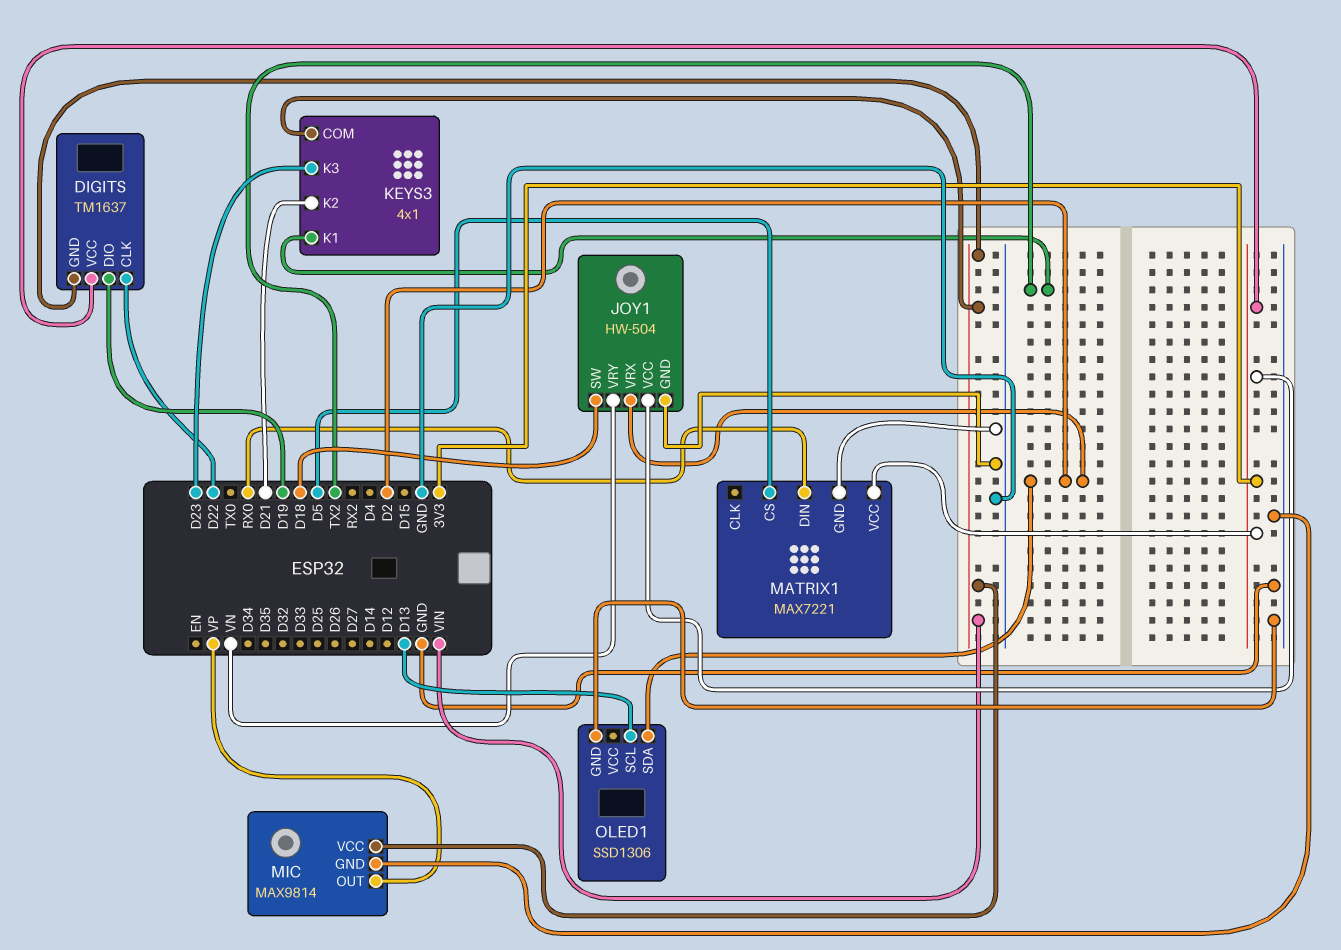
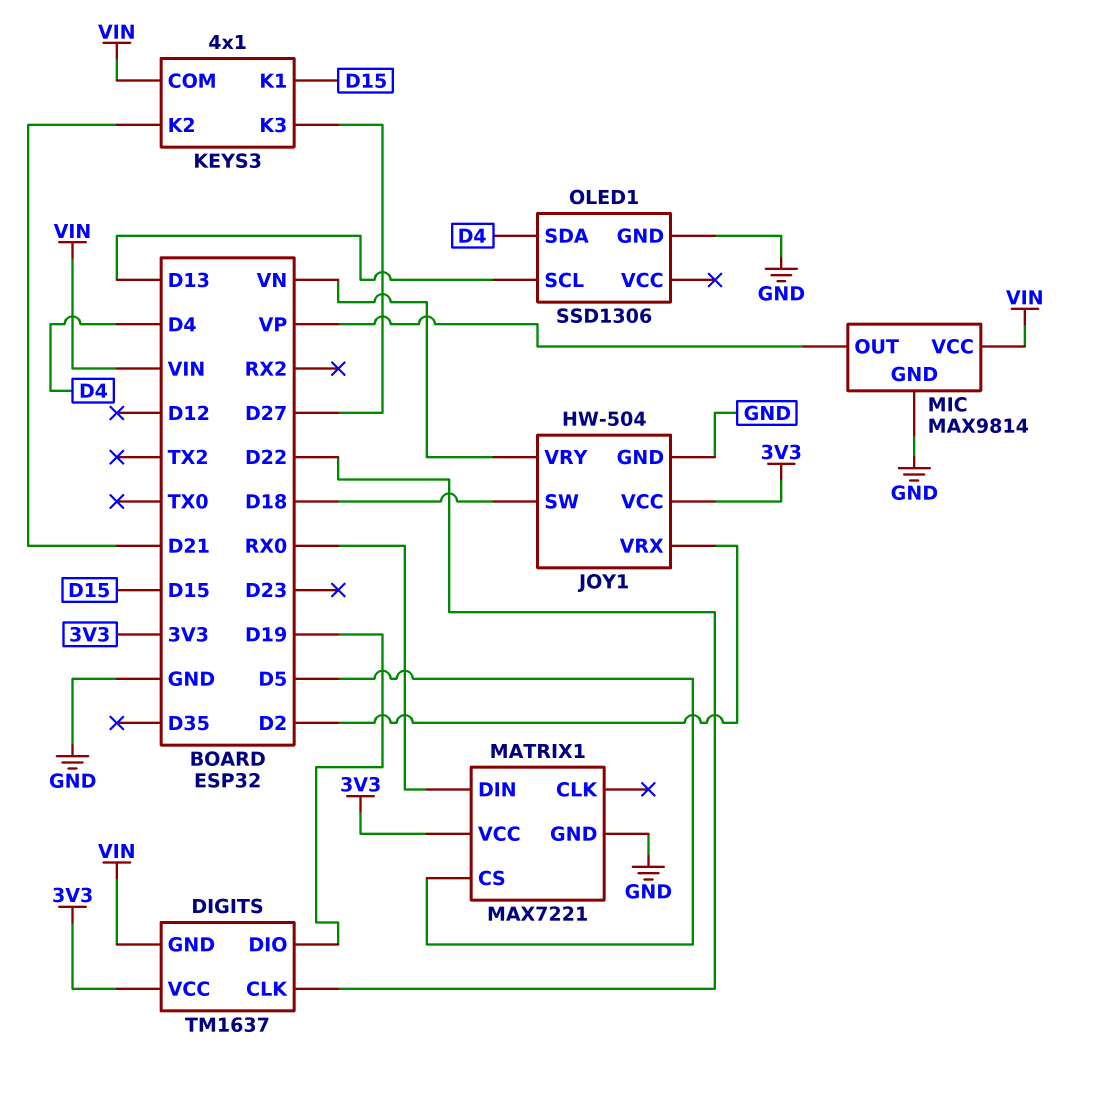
KEYS3 pin K1: TX2 -> D15
KEYS3 pin K3: D23 -> D27
OLED1 pin SDA: D2 -> D4

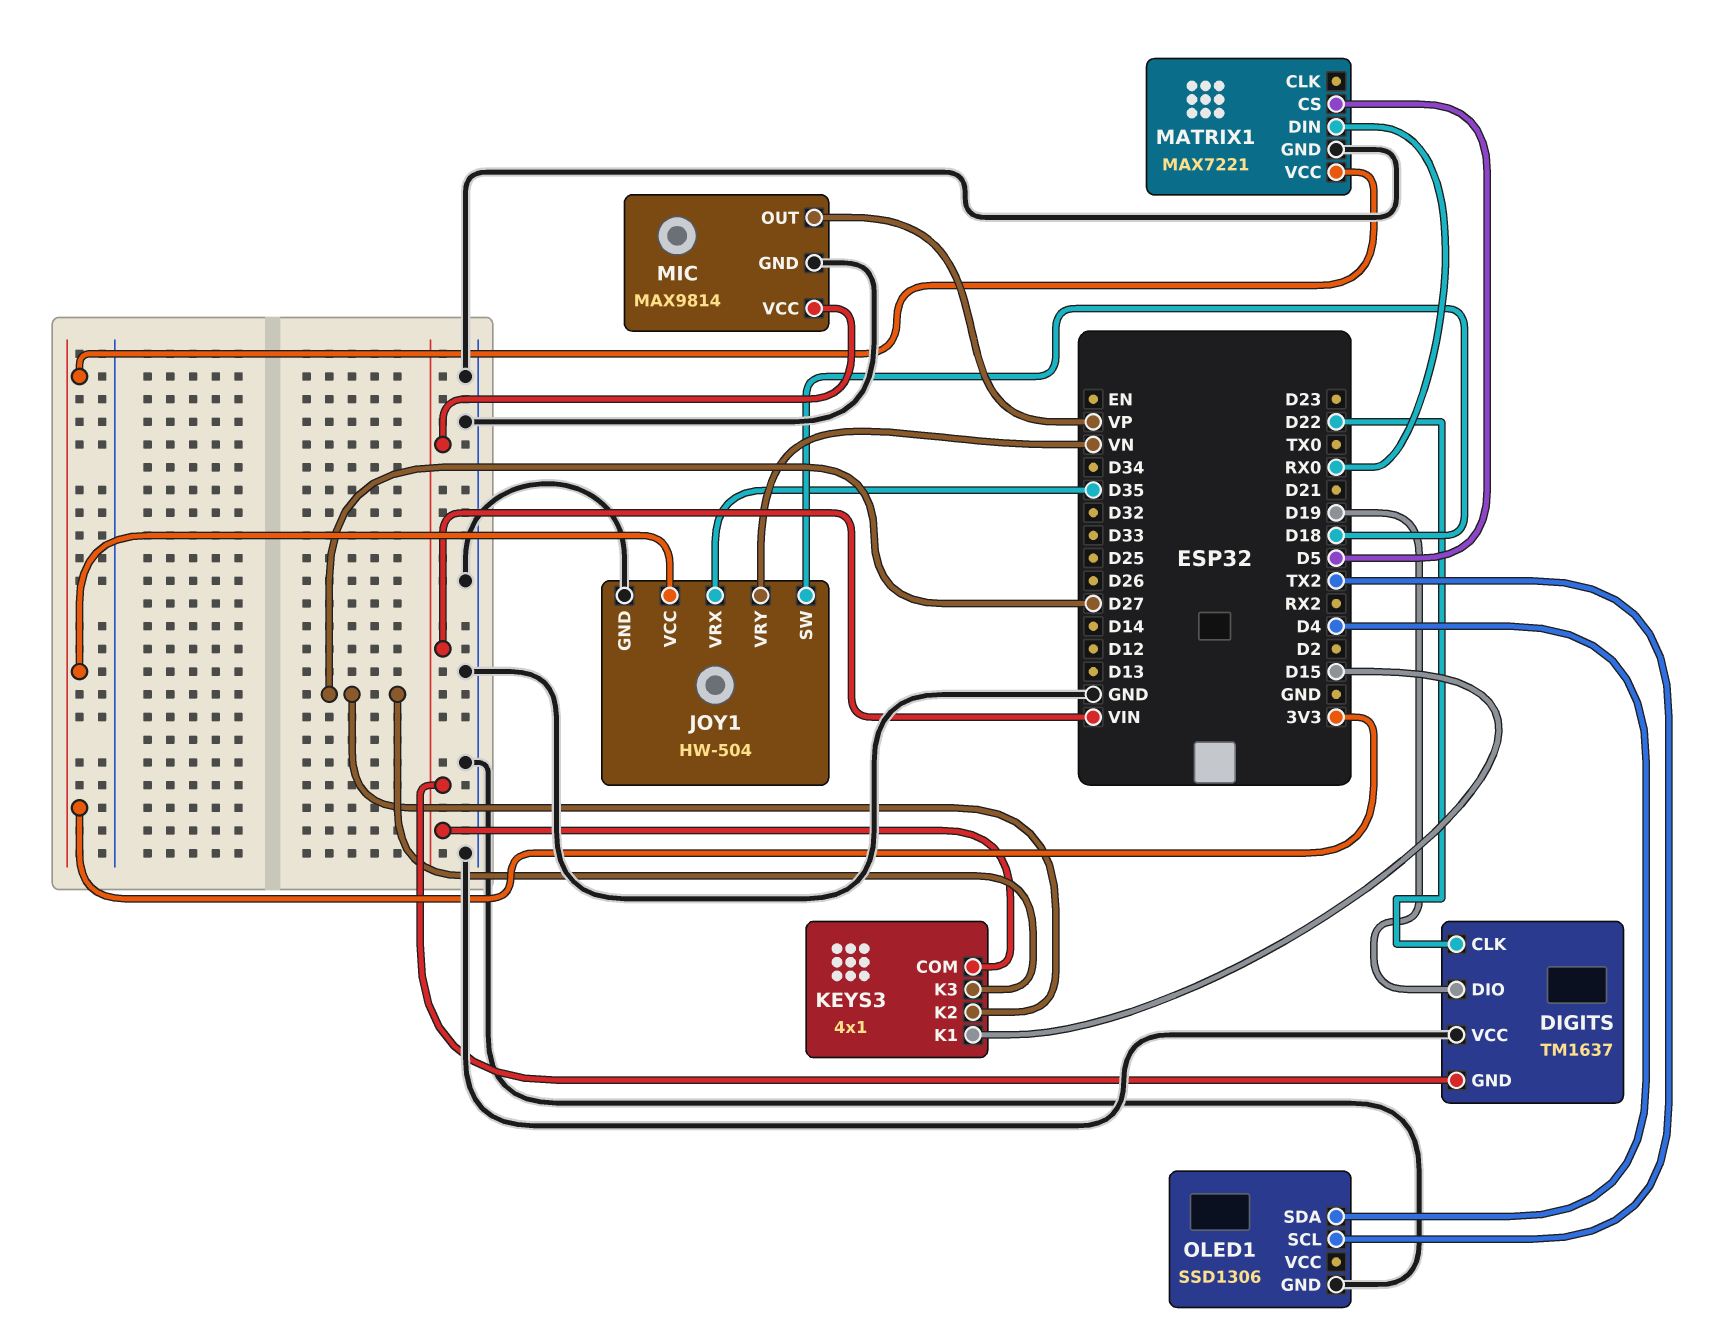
DIGITS pin VCC: 3V3 -> GND
JOY1 pin VRX: D2 -> D35
KEYS3 pin K2: D21 -> D27
OLED1 pin SCL: D13 -> TX2

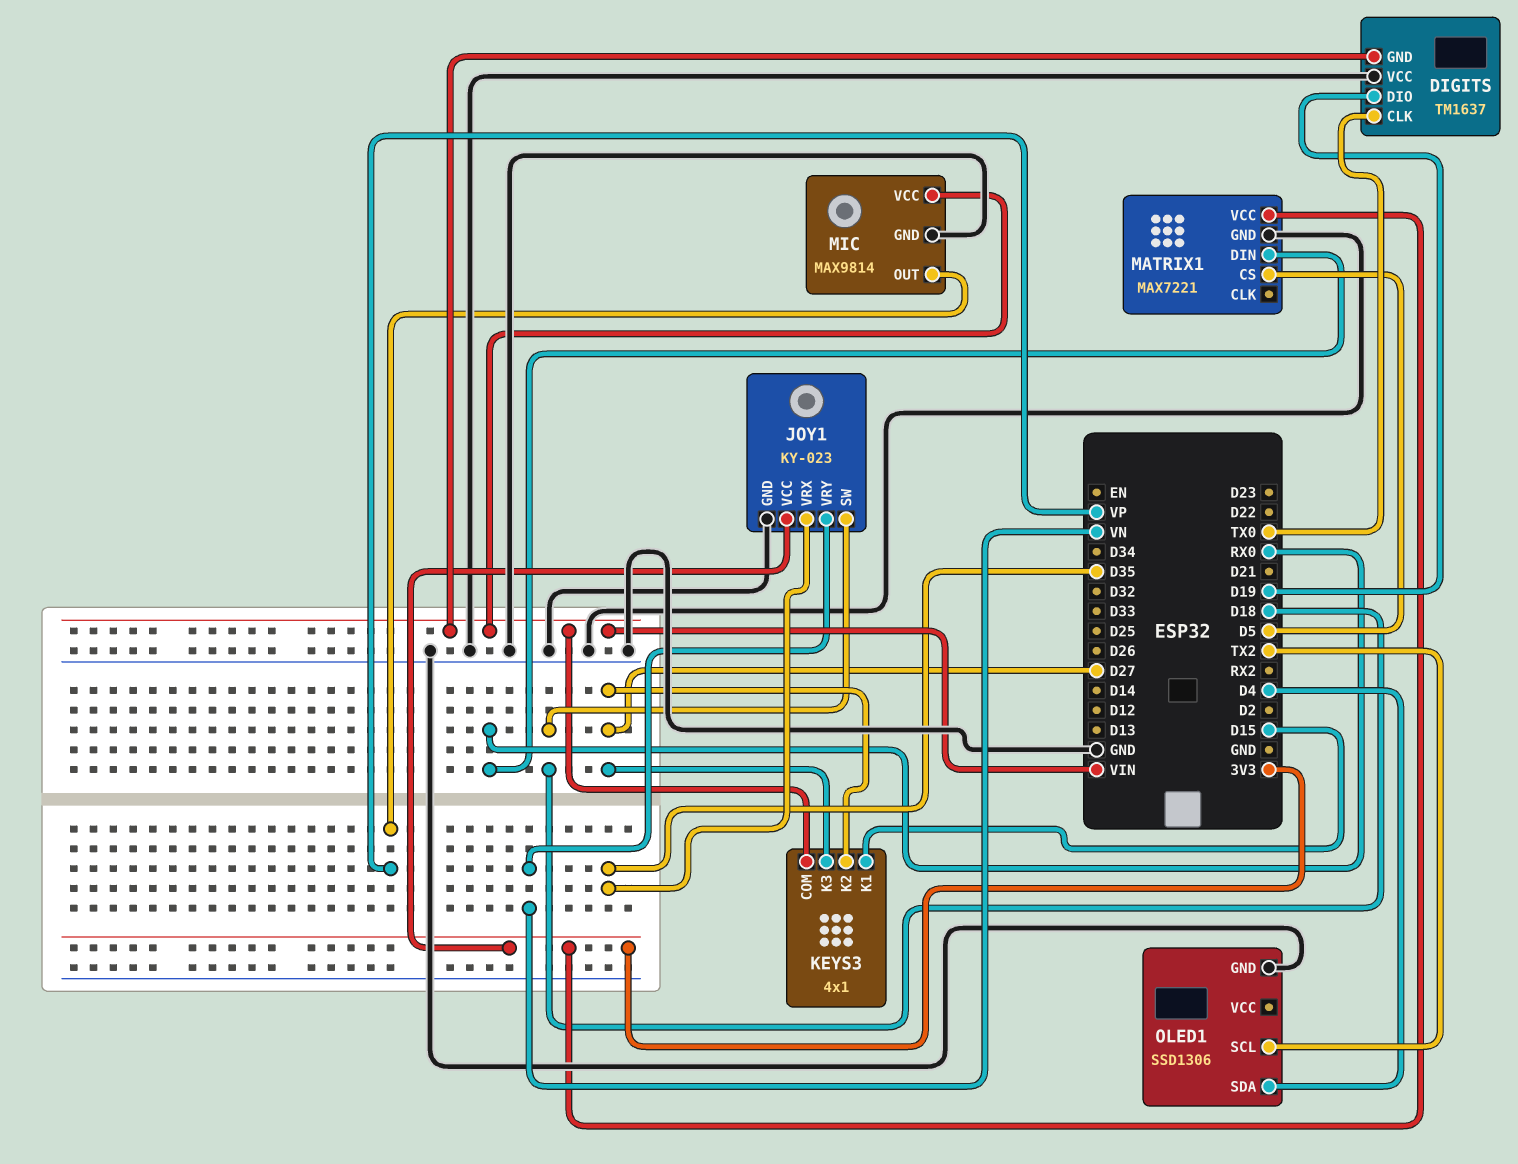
DIGITS pin CLK: D22 -> TX0
JOY1: HW-504 -> KY-023

